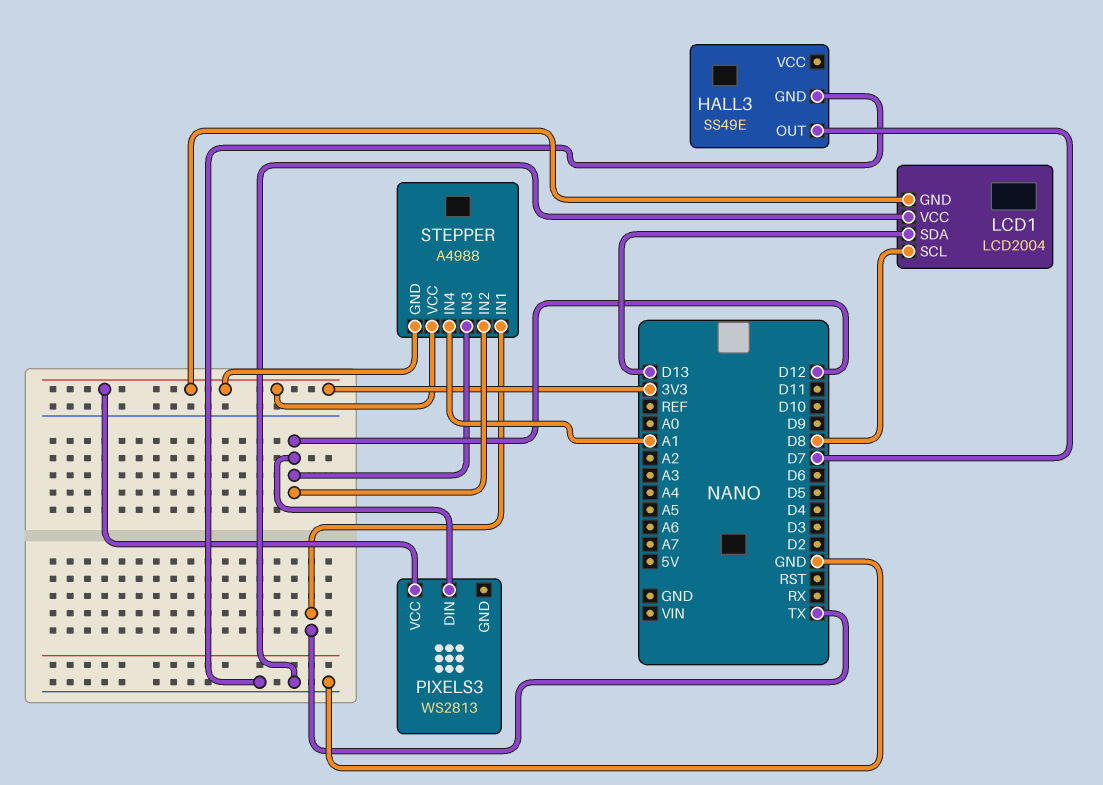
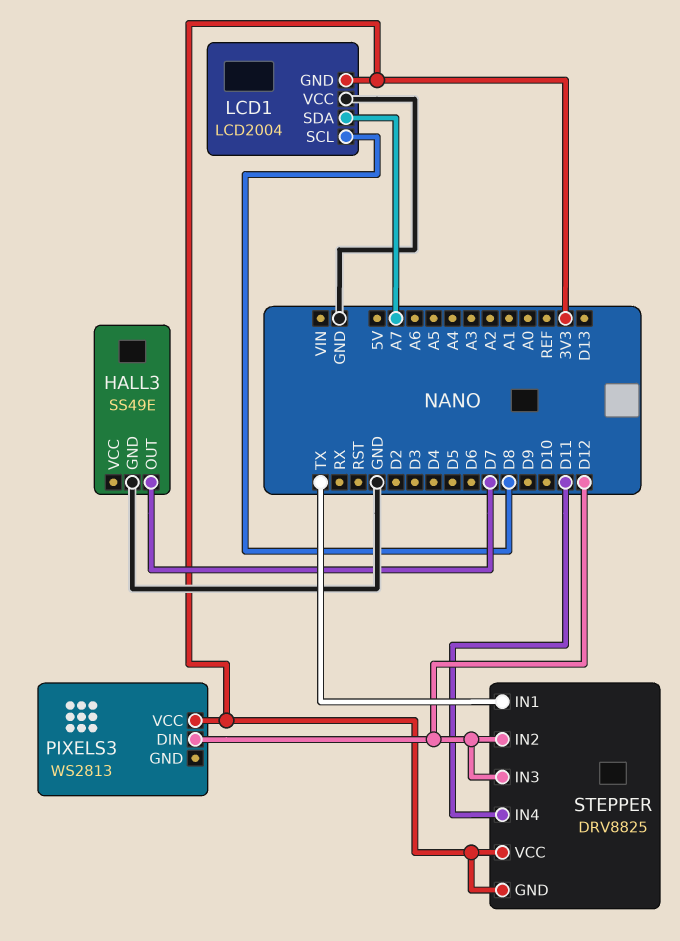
LCD1 pin SDA: D13 -> A7
STEPPER: A4988 -> DRV8825
STEPPER pin IN4: A1 -> D11

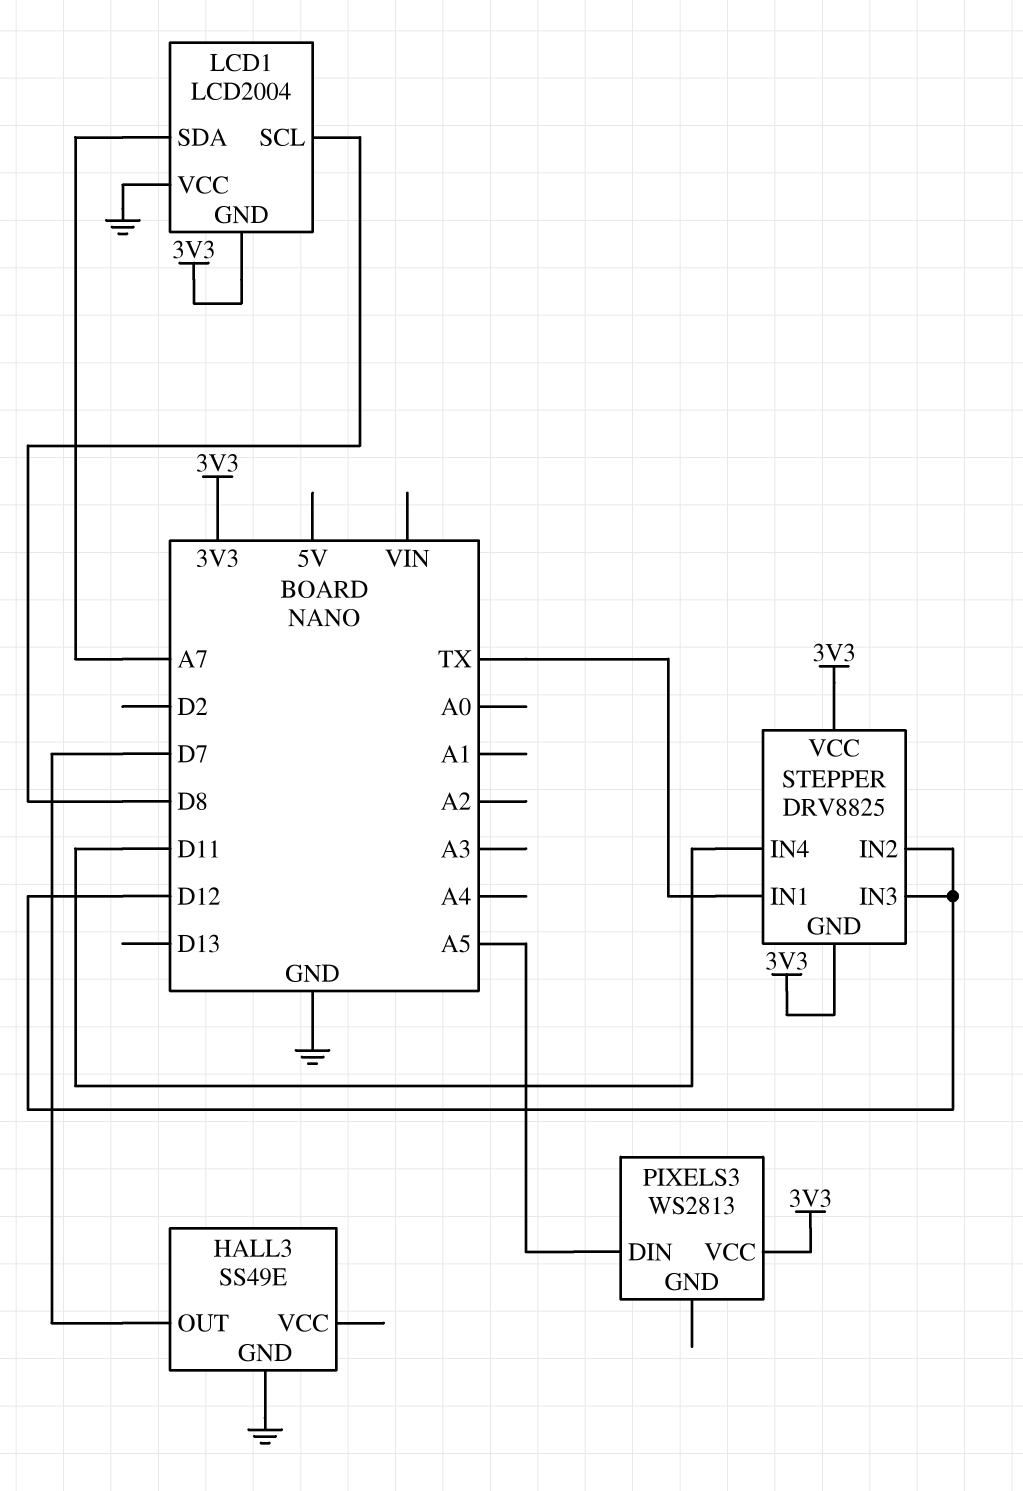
PIXELS3 pin DIN: D12 -> A5

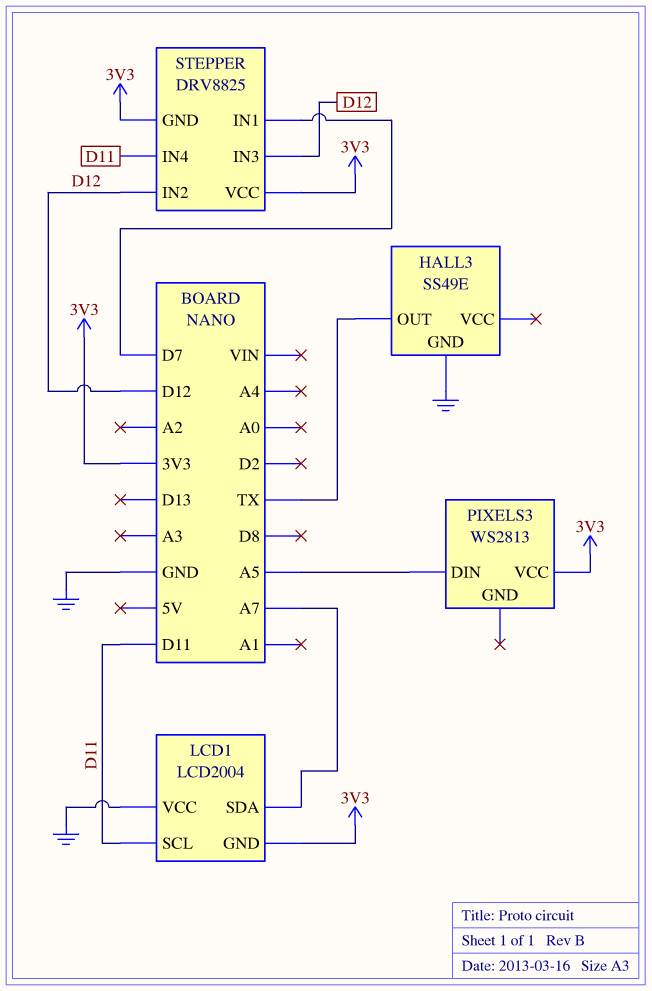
HALL3 pin OUT: D7 -> TX
LCD1 pin SCL: D8 -> D11
STEPPER pin IN1: TX -> D7

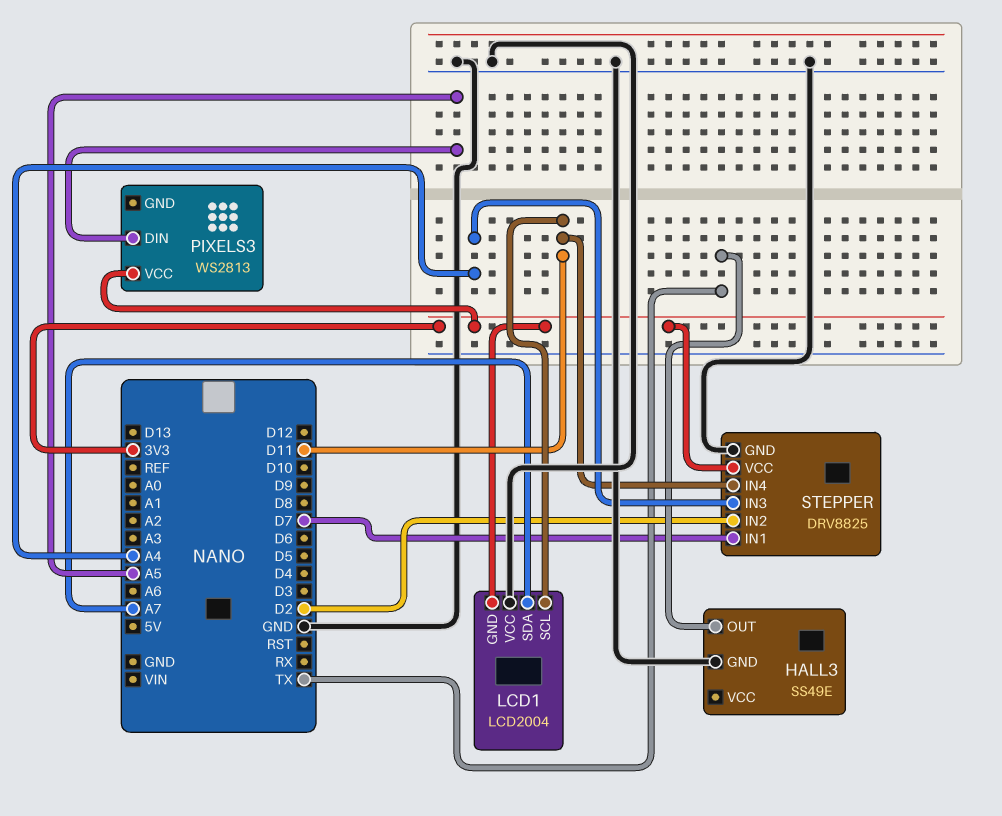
STEPPER pin GND: 3V3 -> GND
STEPPER pin IN2: D12 -> D2
STEPPER pin IN3: D12 -> A4

